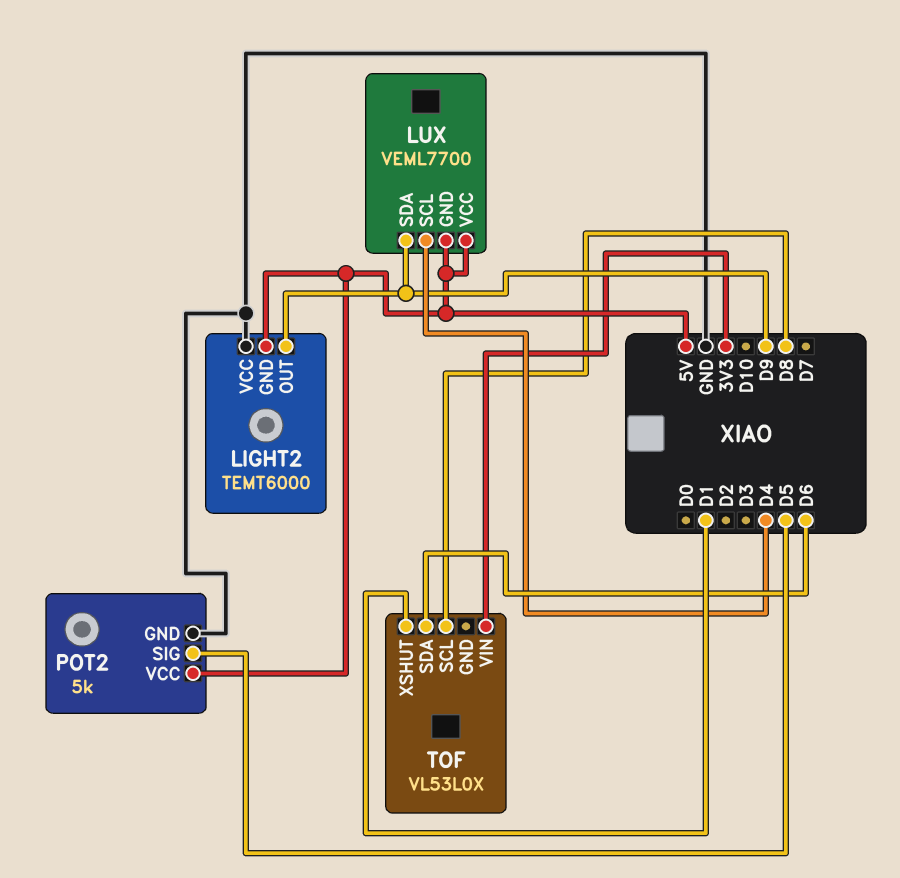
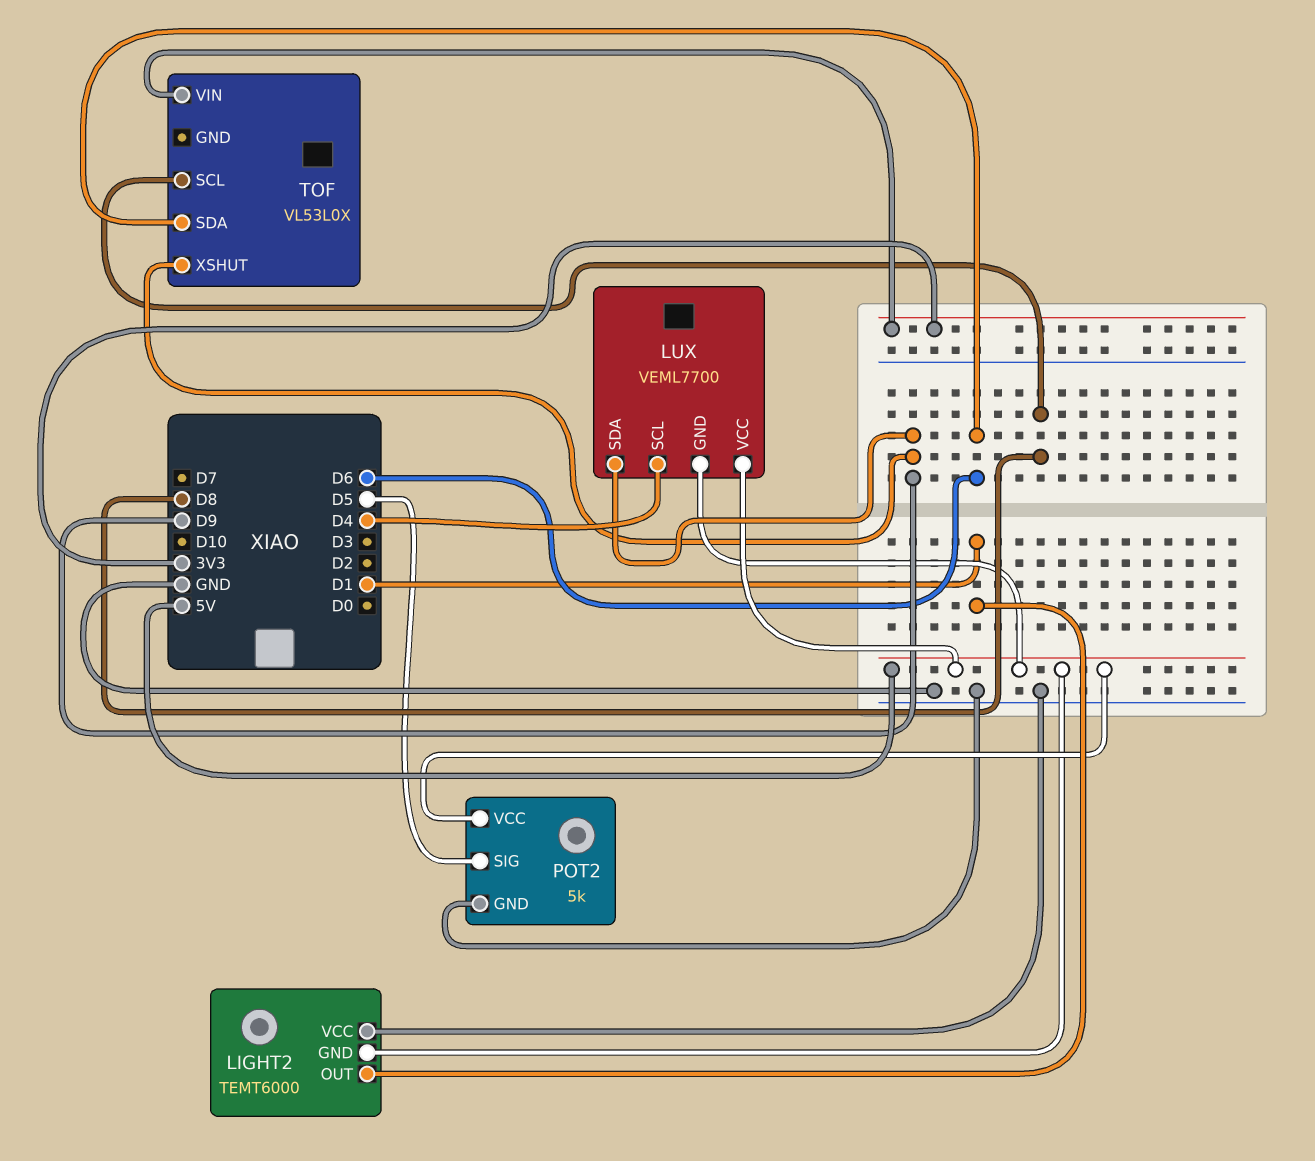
LIGHT2 pin OUT: D9 -> D1
TOF pin XSHUT: D1 -> D9

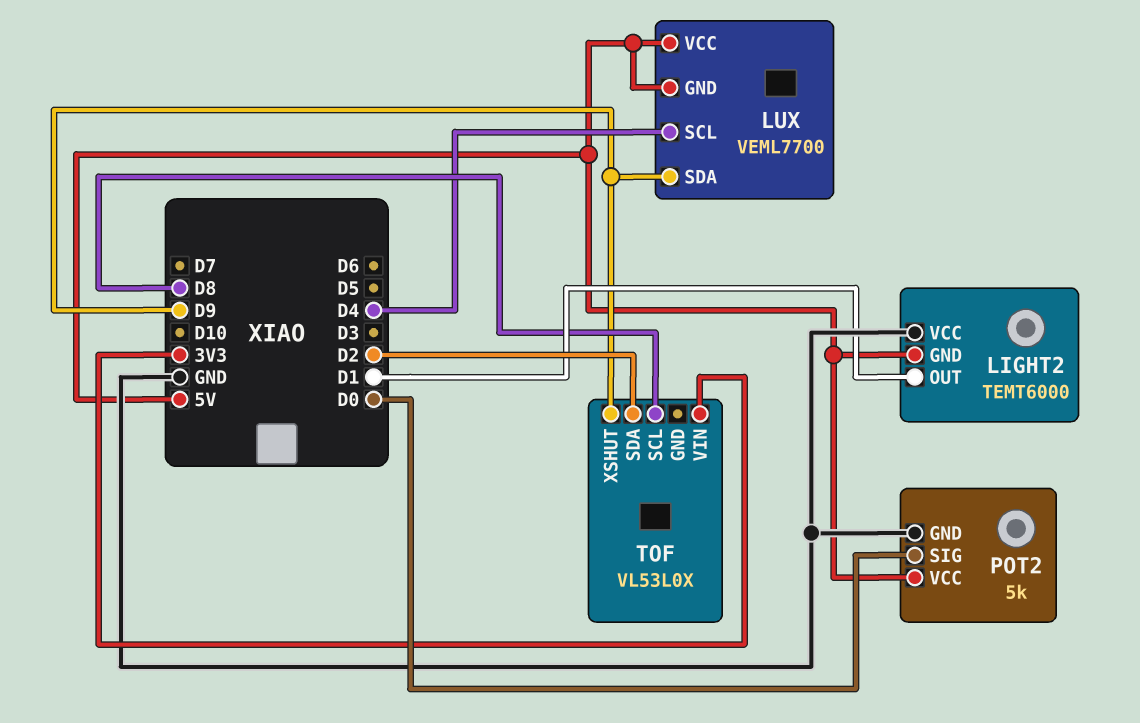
POT2 pin SIG: D5 -> D0
TOF pin SDA: D6 -> D2

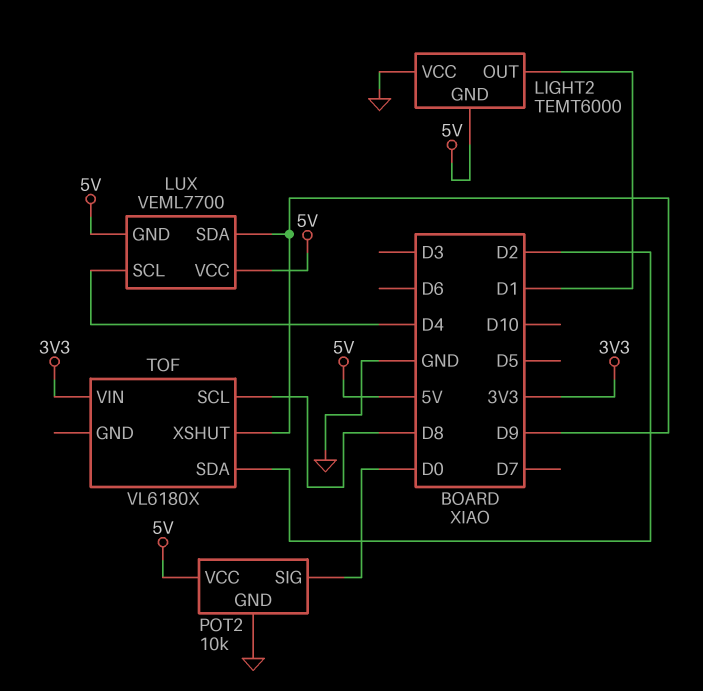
POT2: 5k -> 10k
TOF: VL53L0X -> VL6180X

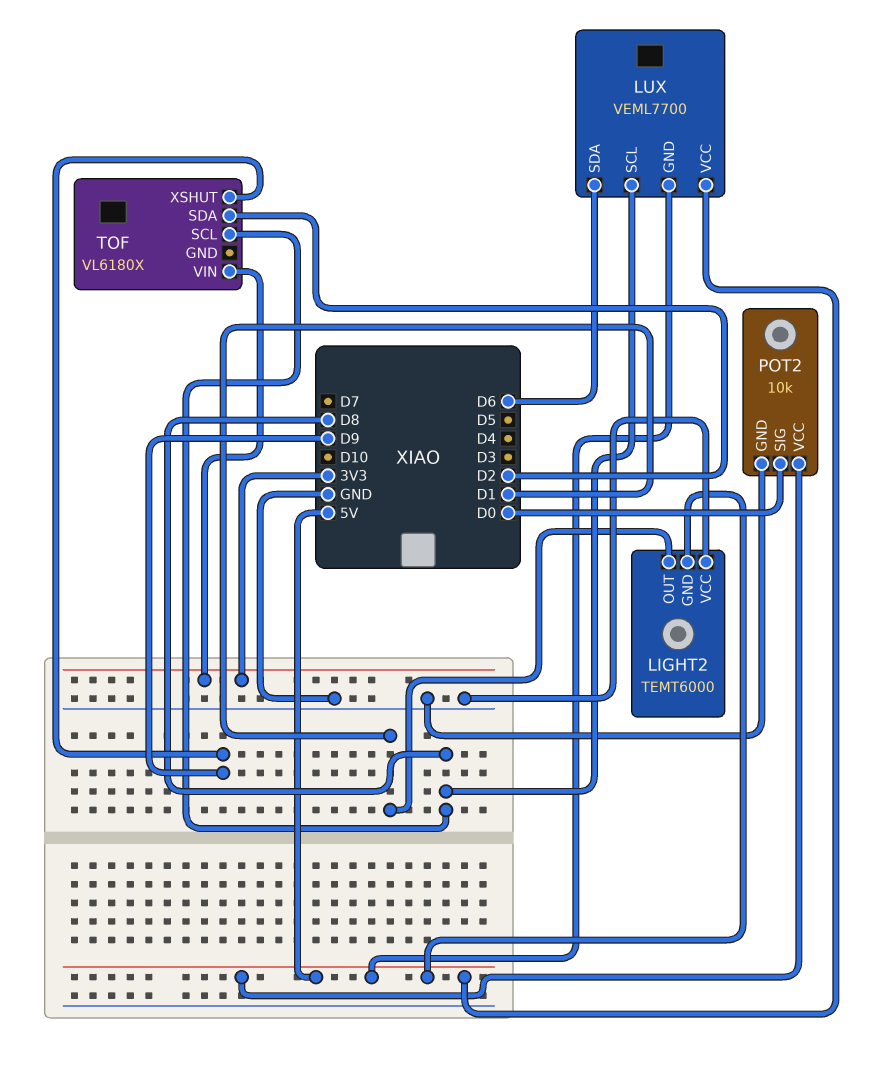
LUX pin SCL: D4 -> D8
LUX pin SDA: D9 -> D6

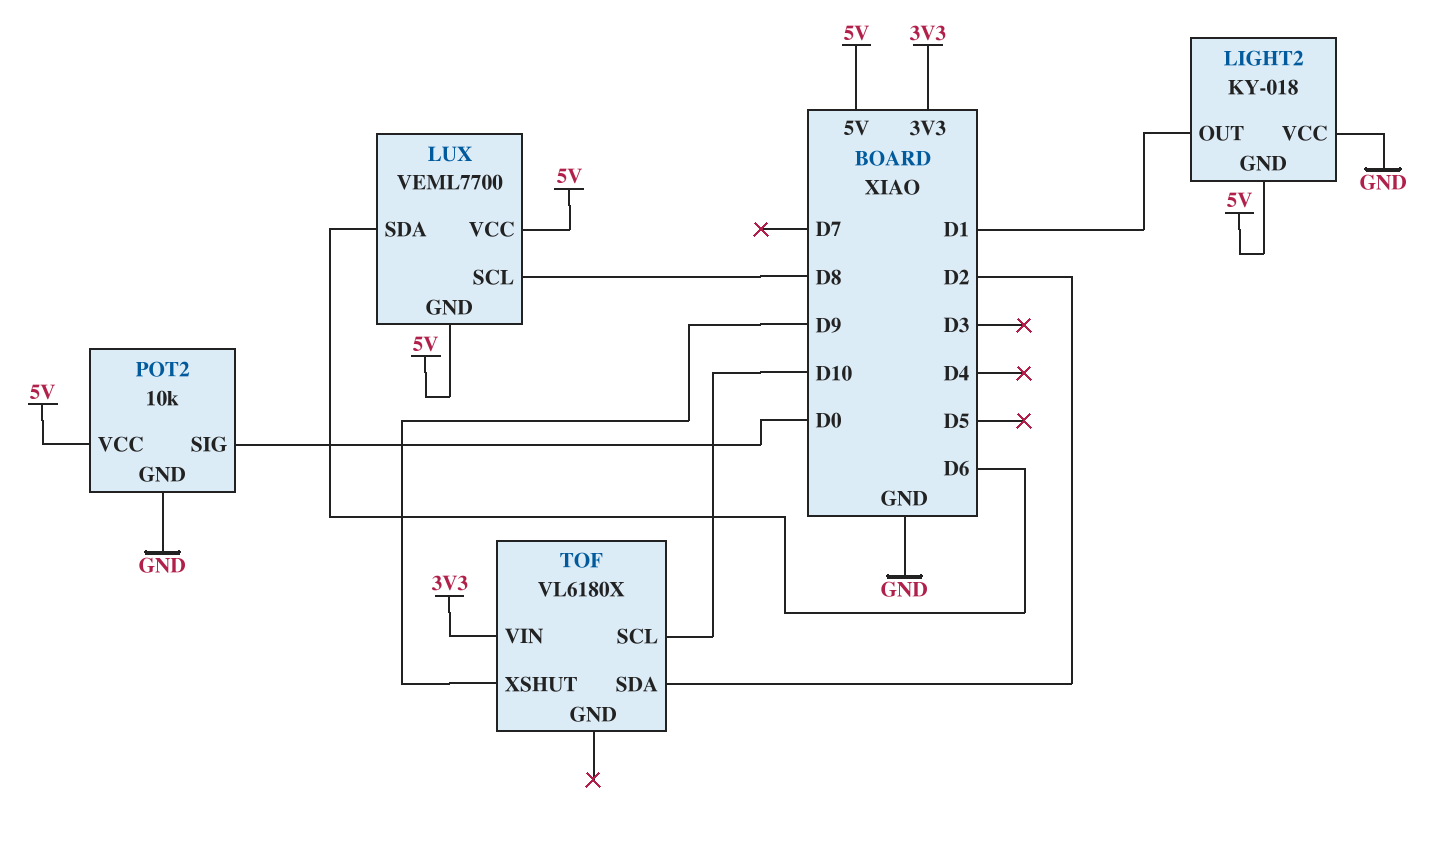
LIGHT2: TEMT6000 -> KY-018
TOF pin SCL: D8 -> D10

